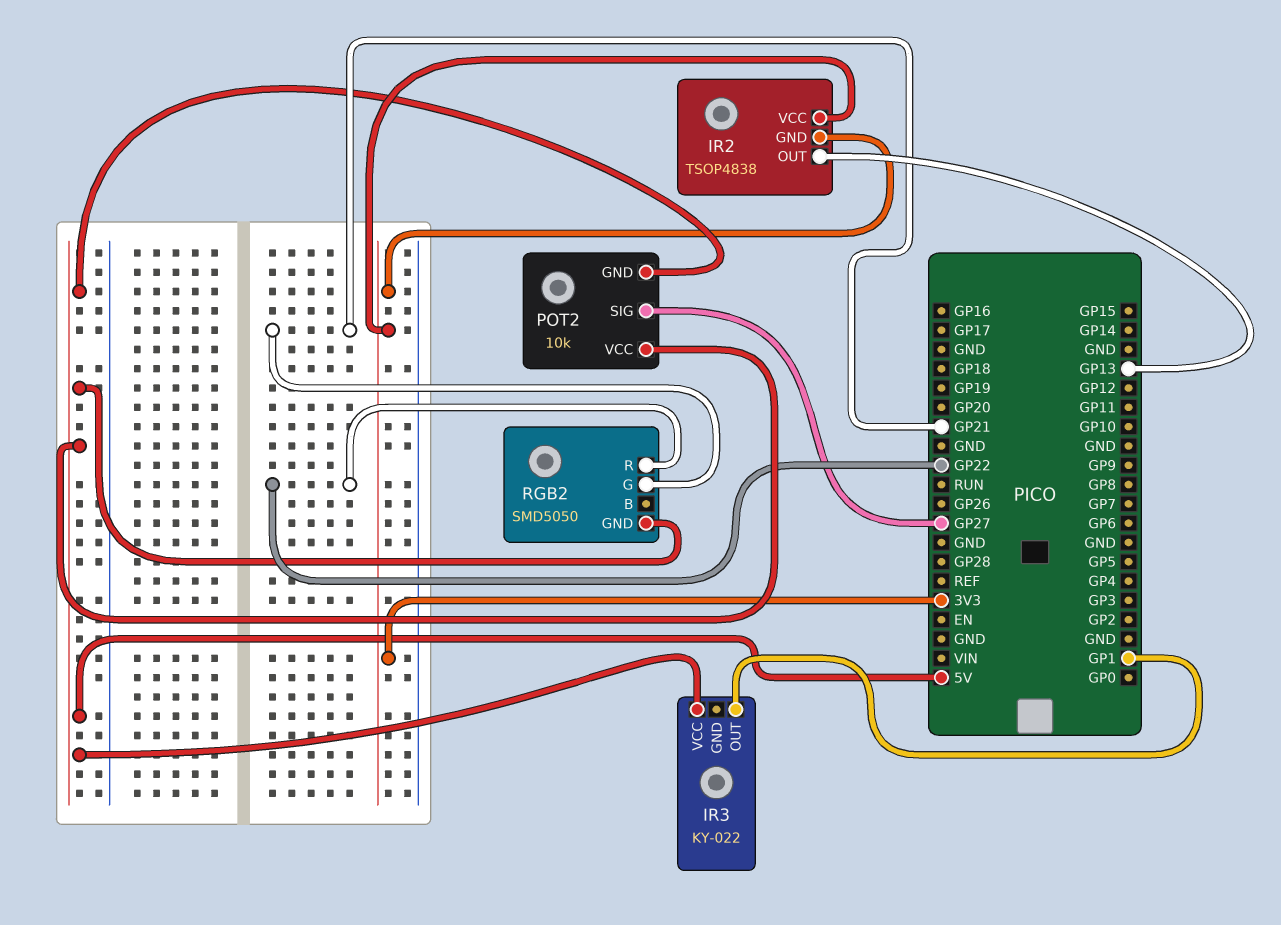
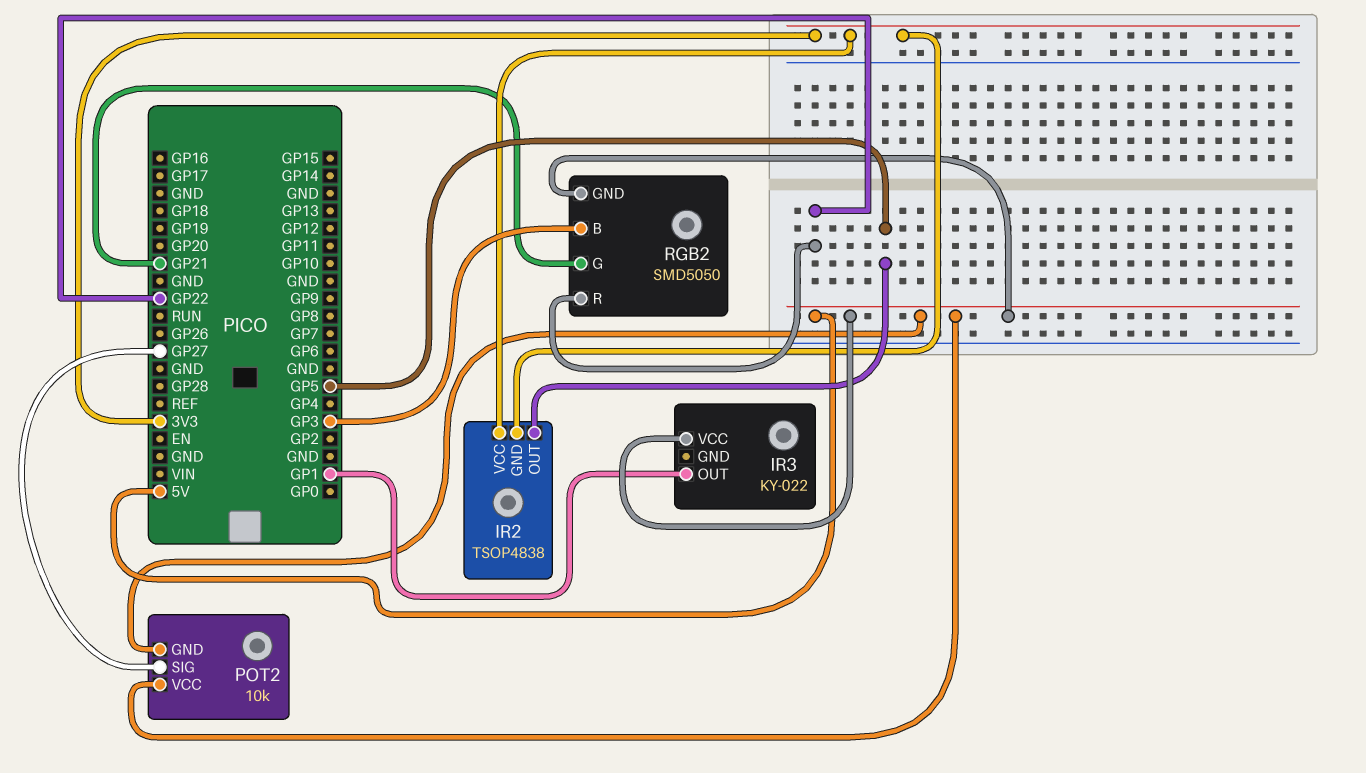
IR2 pin OUT: GP13 -> GP5
RGB2 pin B: none -> GP3

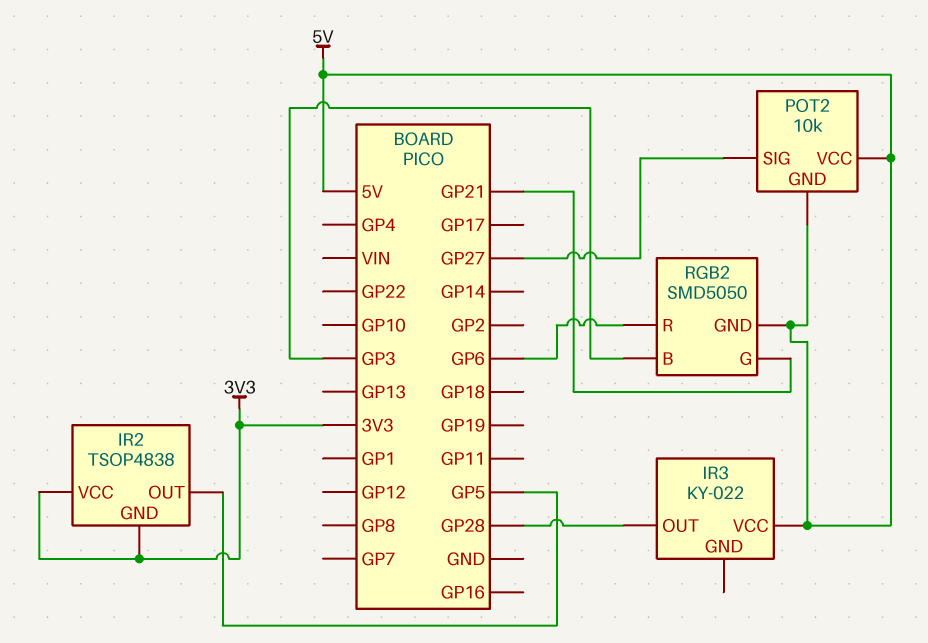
IR3 pin OUT: GP1 -> GP28
RGB2 pin R: GP22 -> GP6

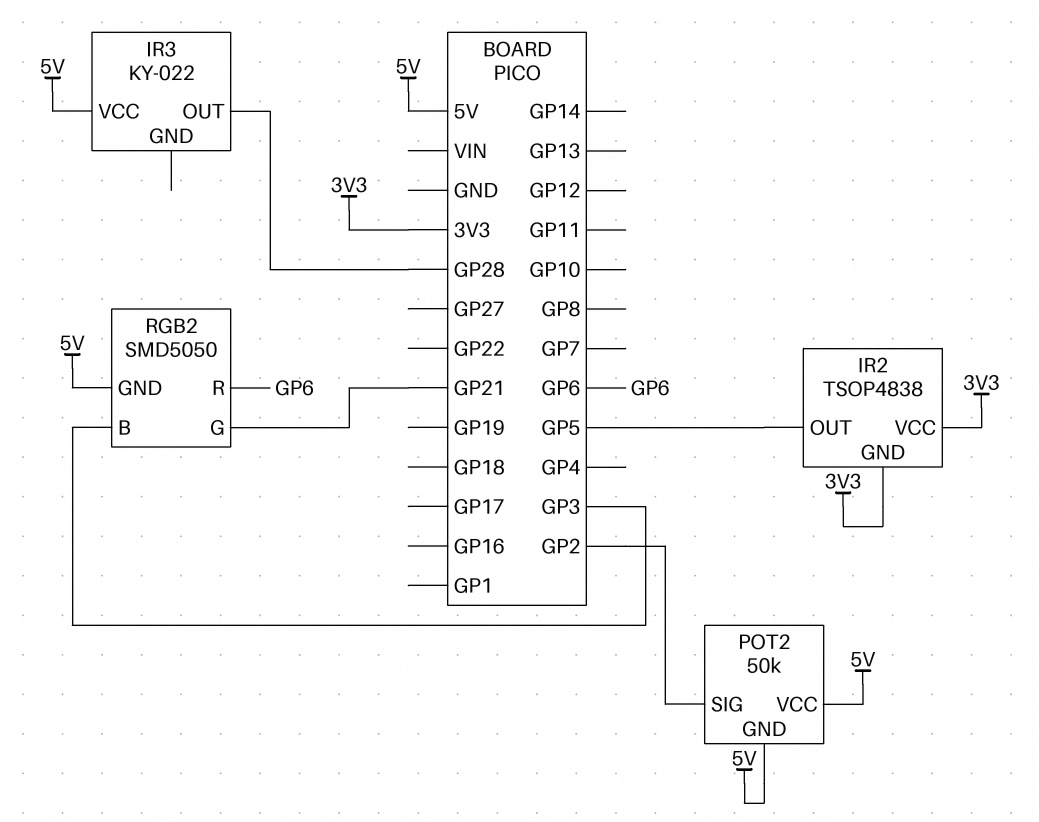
POT2: 10k -> 50k
POT2 pin SIG: GP27 -> GP2

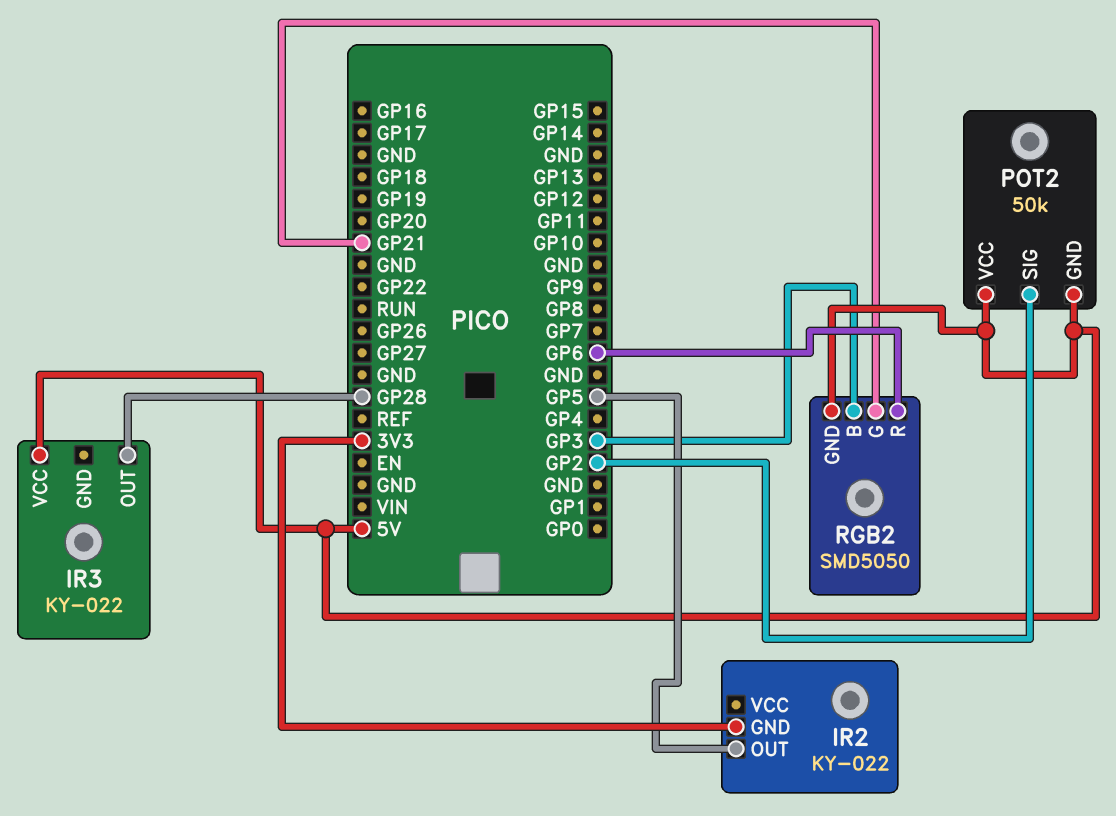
IR2: TSOP4838 -> KY-022
IR2 pin VCC: 3V3 -> none

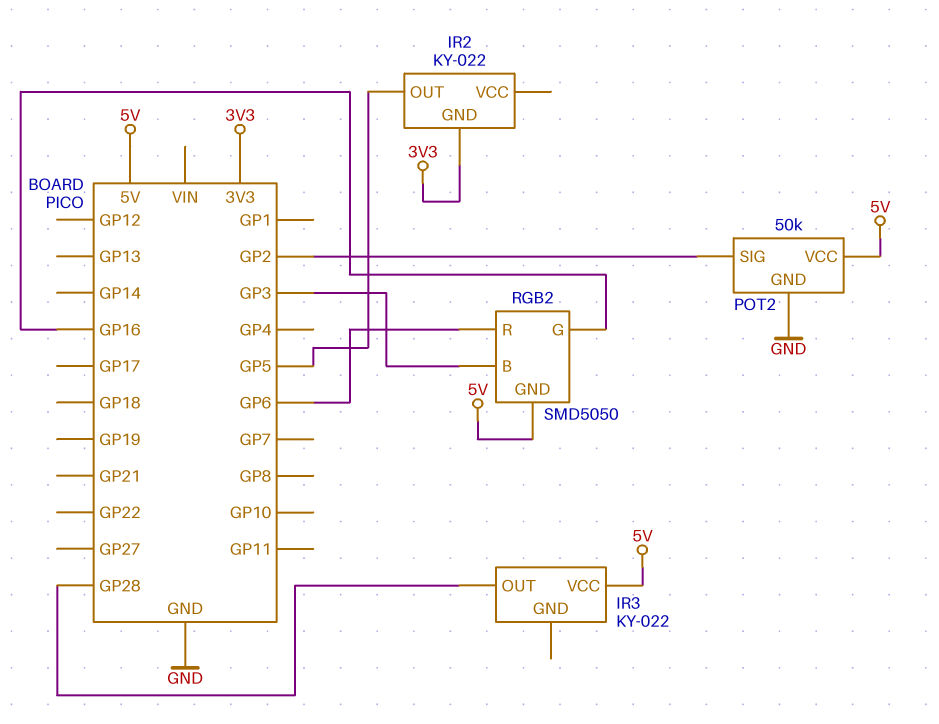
POT2 pin GND: 5V -> GND
RGB2 pin G: GP21 -> GP16

